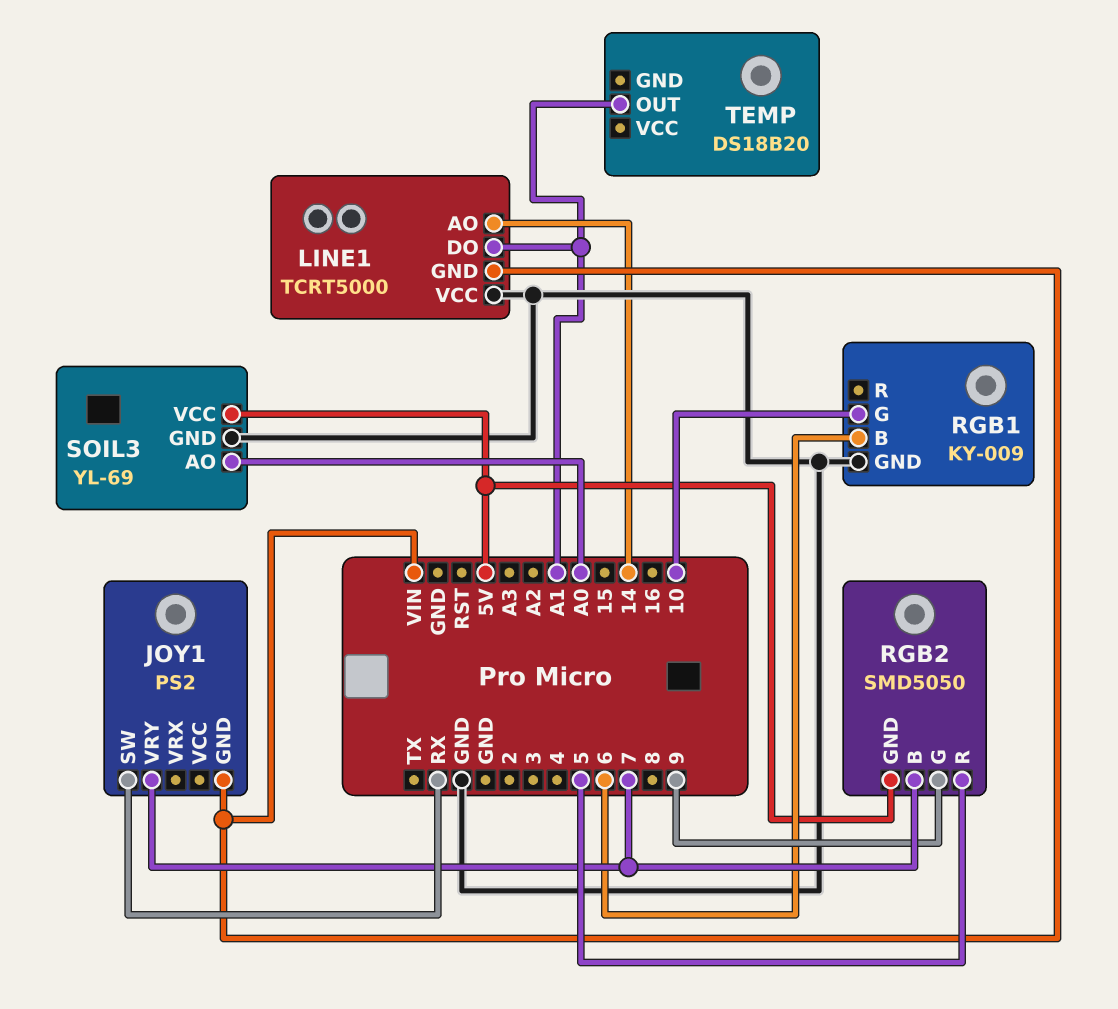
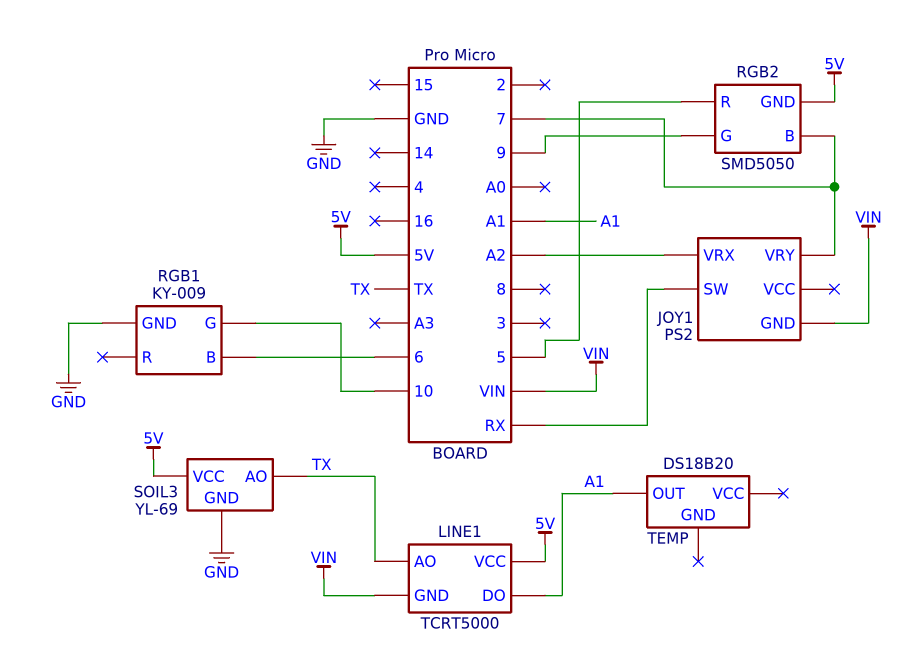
JOY1 pin VRX: none -> A2
LINE1 pin AO: 14 -> TX
LINE1 pin VCC: GND -> 5V
SOIL3 pin AO: A0 -> TX

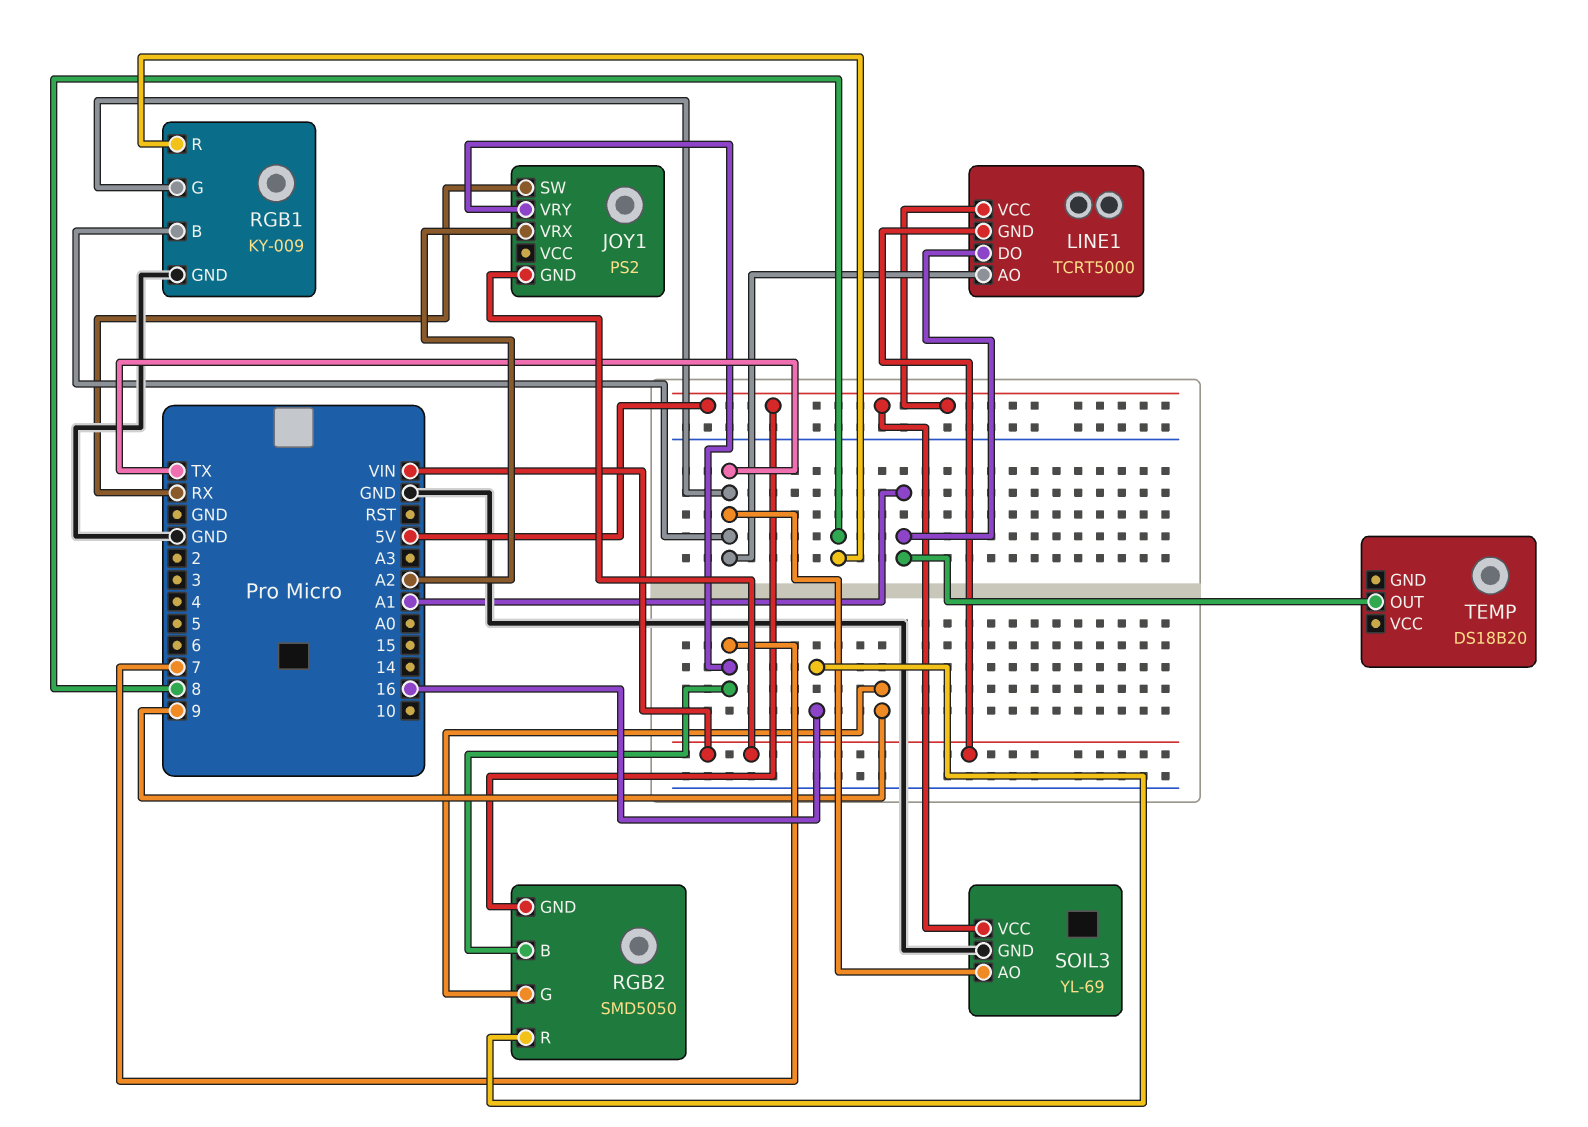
RGB1 pin B: 6 -> TX
RGB1 pin G: 10 -> TX
RGB1 pin R: none -> 8
RGB2 pin R: 5 -> 16

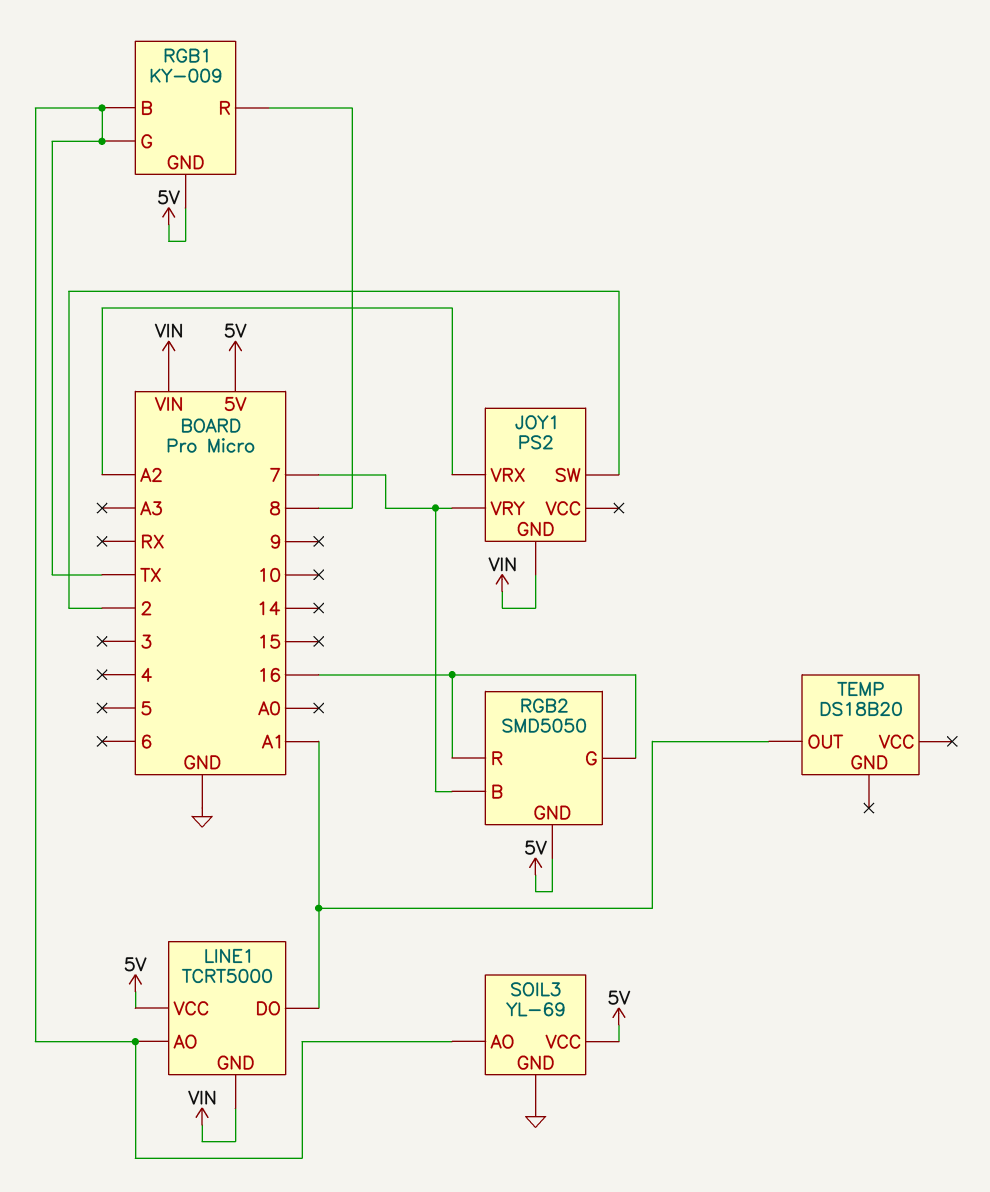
JOY1 pin SW: RX -> 2
RGB1 pin GND: GND -> 5V
RGB2 pin G: 9 -> 16

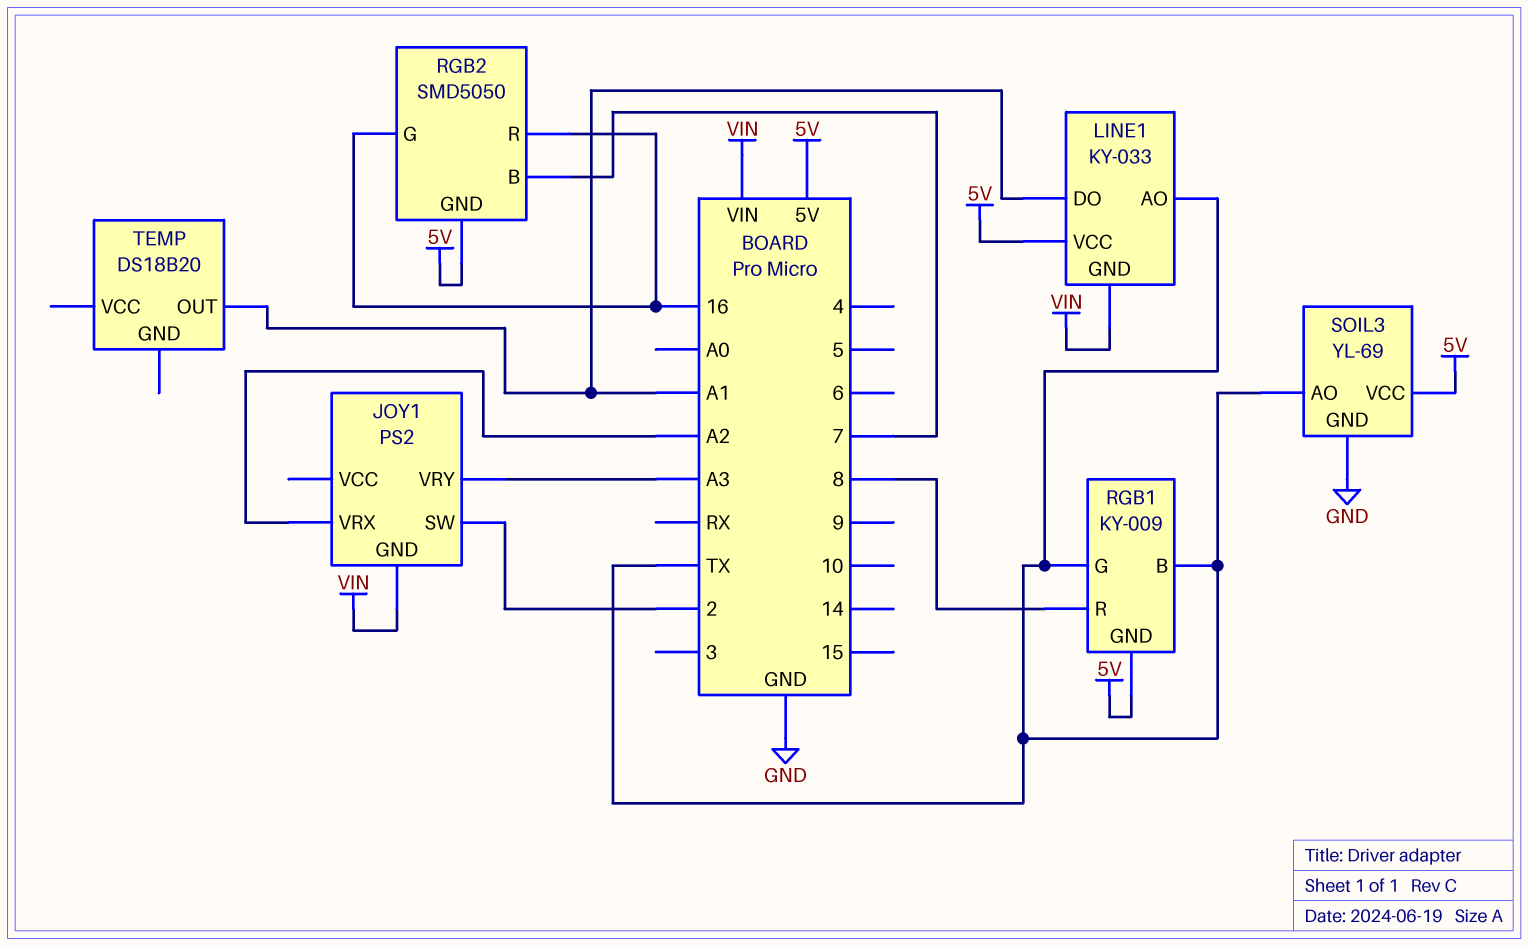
JOY1 pin VRY: 7 -> A3
LINE1: TCRT5000 -> KY-033

